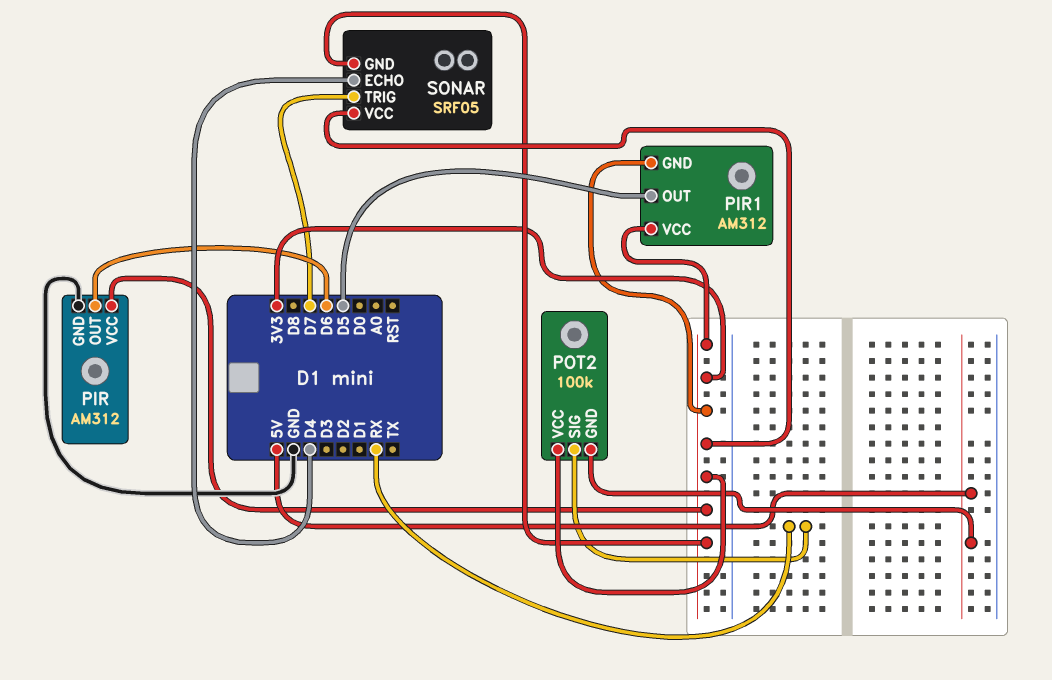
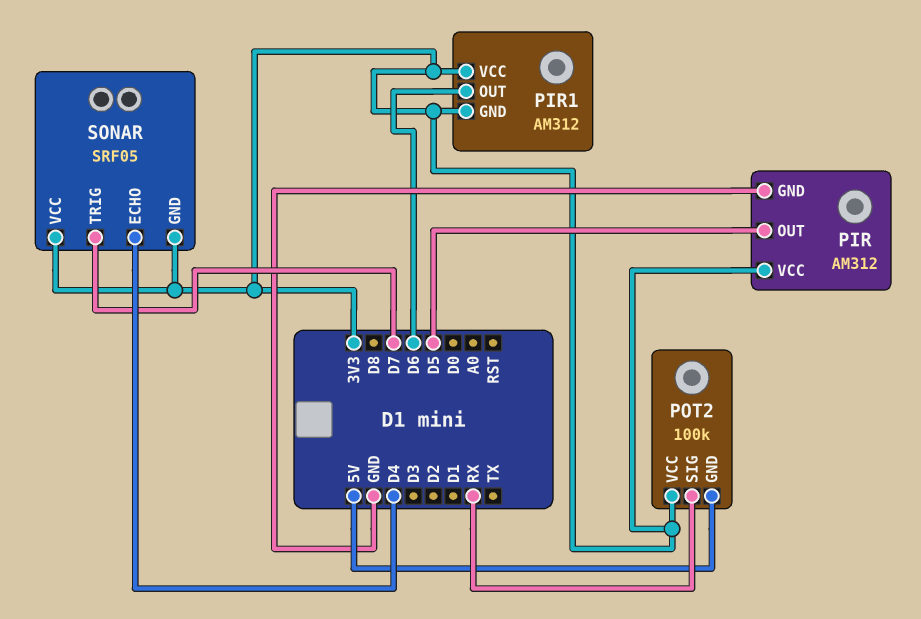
PIR pin OUT: D6 -> D5
PIR1 pin OUT: D5 -> D6

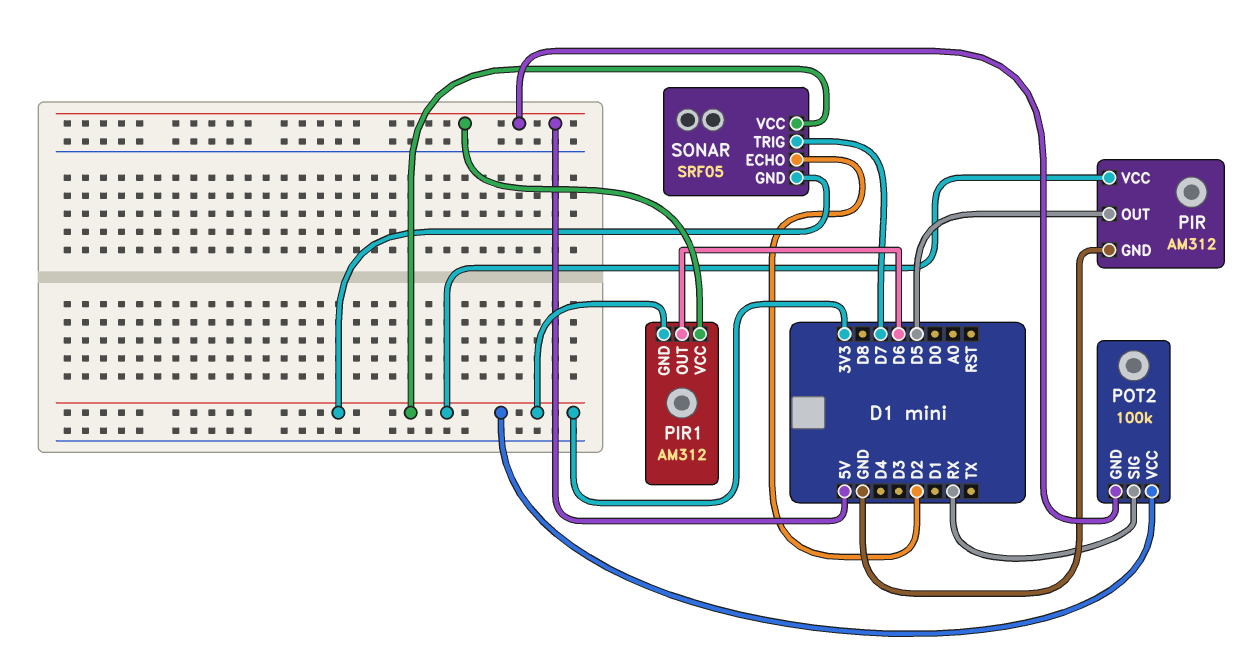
PIR1 pin VCC: 3V3 -> 5V
SONAR pin ECHO: D4 -> D2

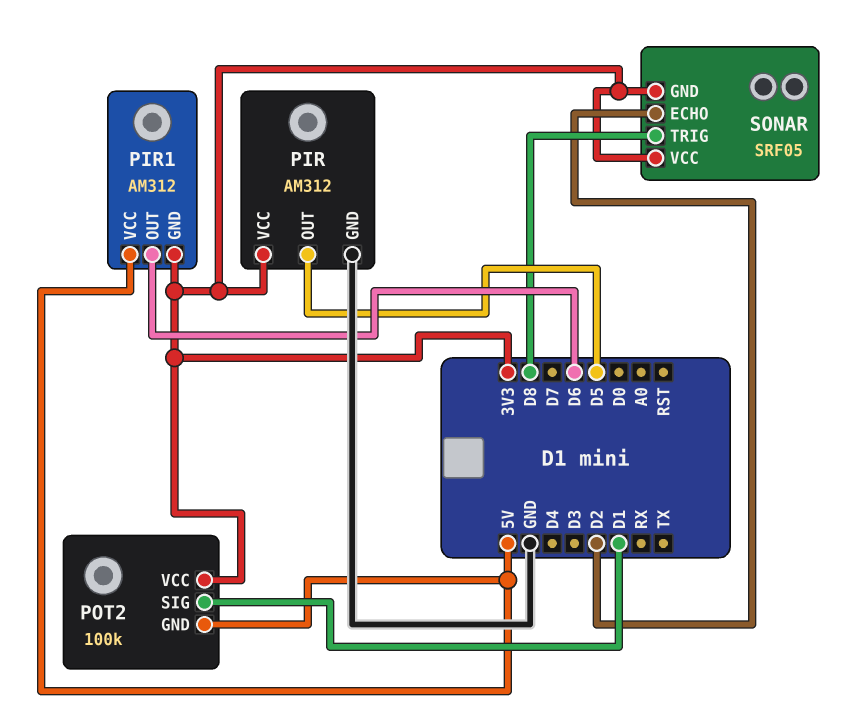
POT2 pin SIG: RX -> D1
SONAR pin TRIG: D7 -> D8

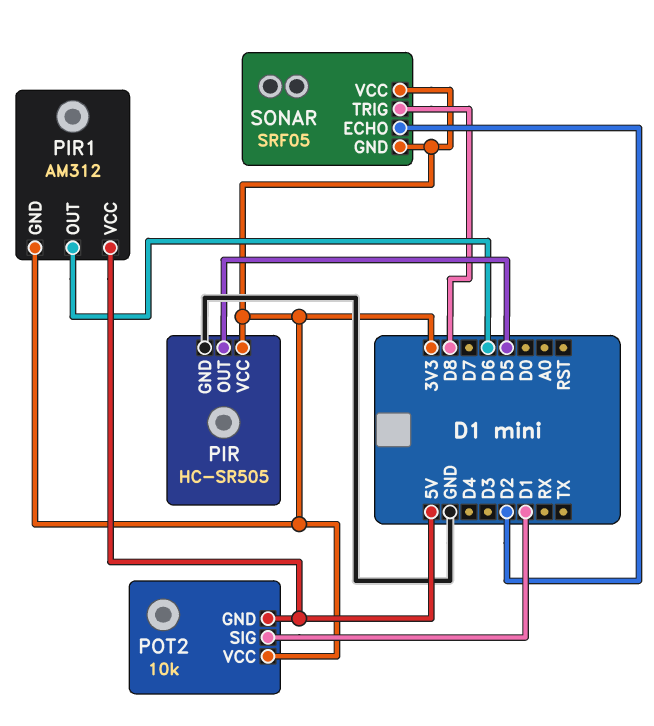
PIR: AM312 -> HC-SR505
POT2: 100k -> 10k

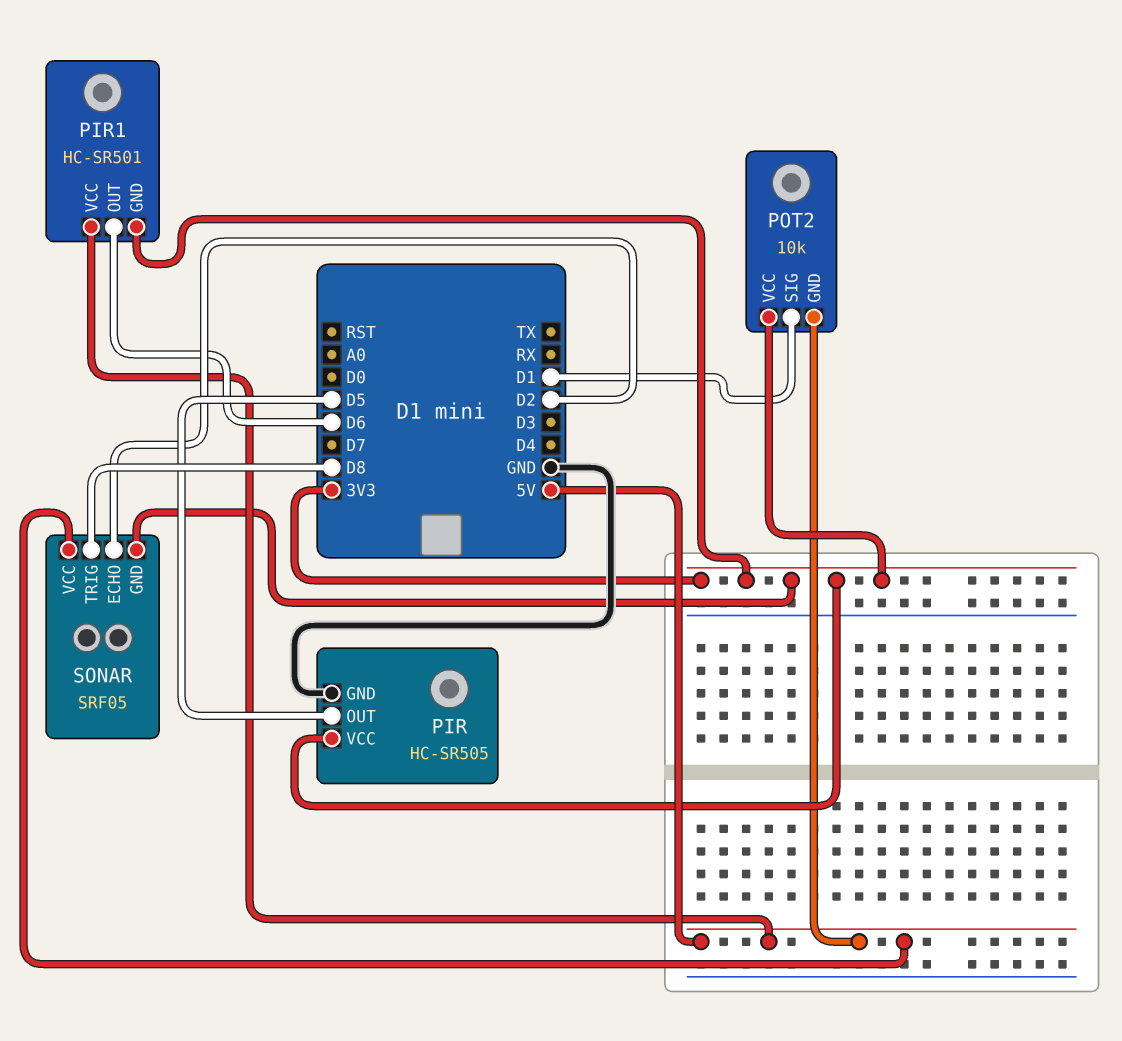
PIR1: AM312 -> HC-SR501
SONAR pin VCC: 3V3 -> 5V

